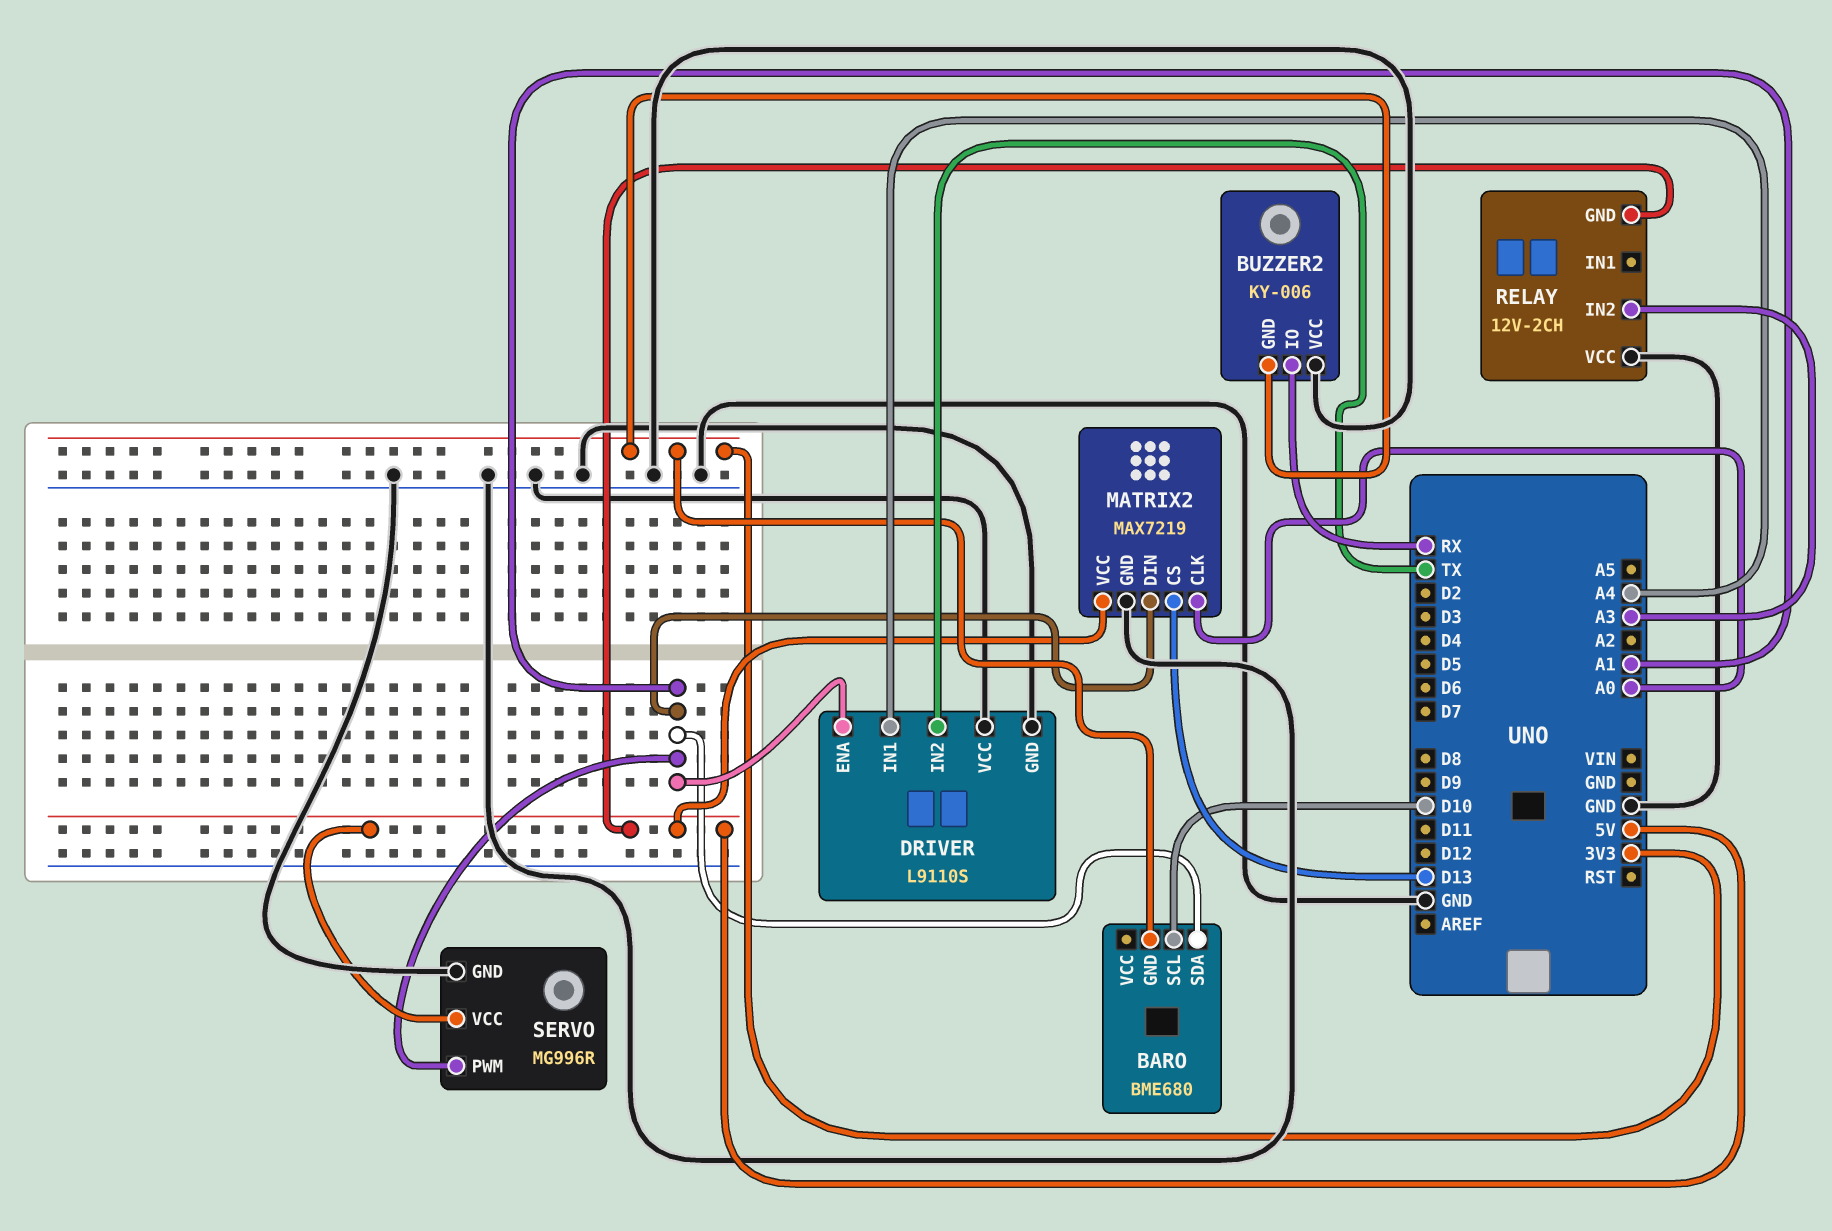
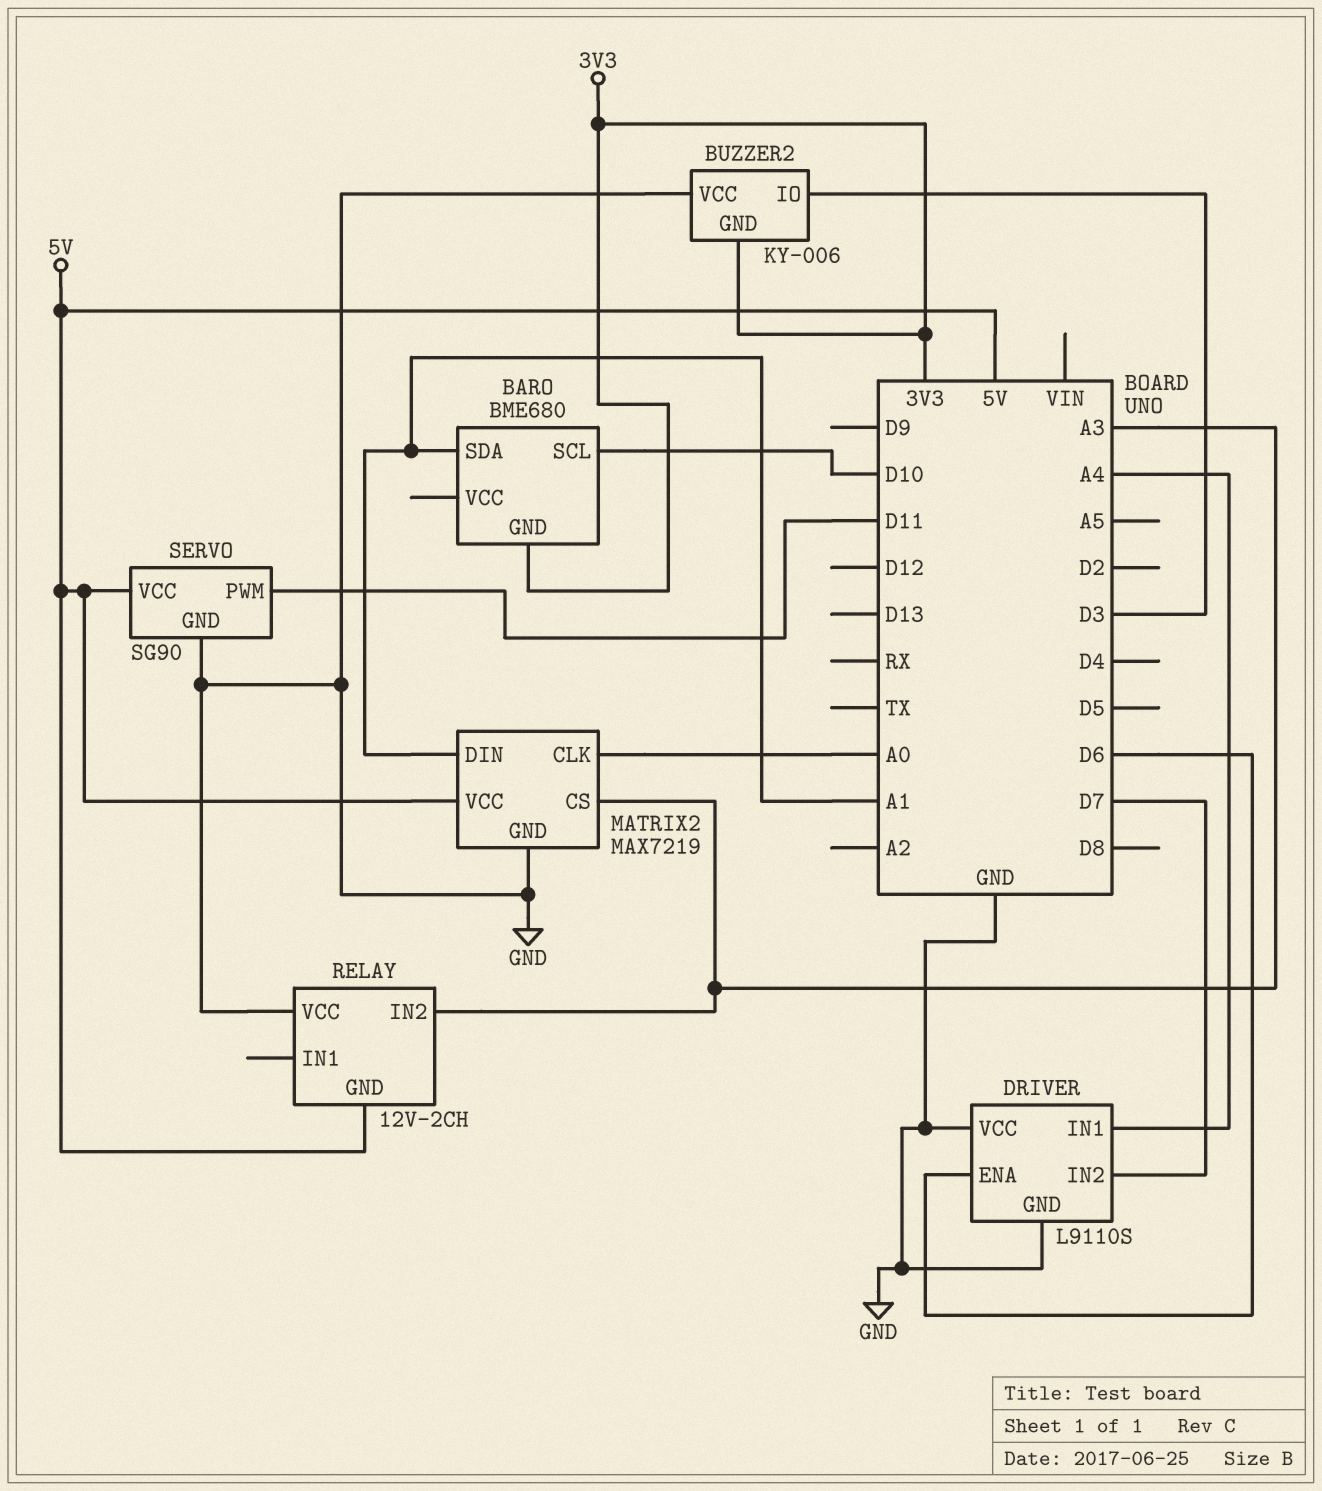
BUZZER2 pin IO: RX -> D3
DRIVER pin ENA: A1 -> D6
DRIVER pin IN2: TX -> D7
MATRIX2 pin CS: D13 -> A3
SERVO: MG996R -> SG90
SERVO pin PWM: A1 -> D11

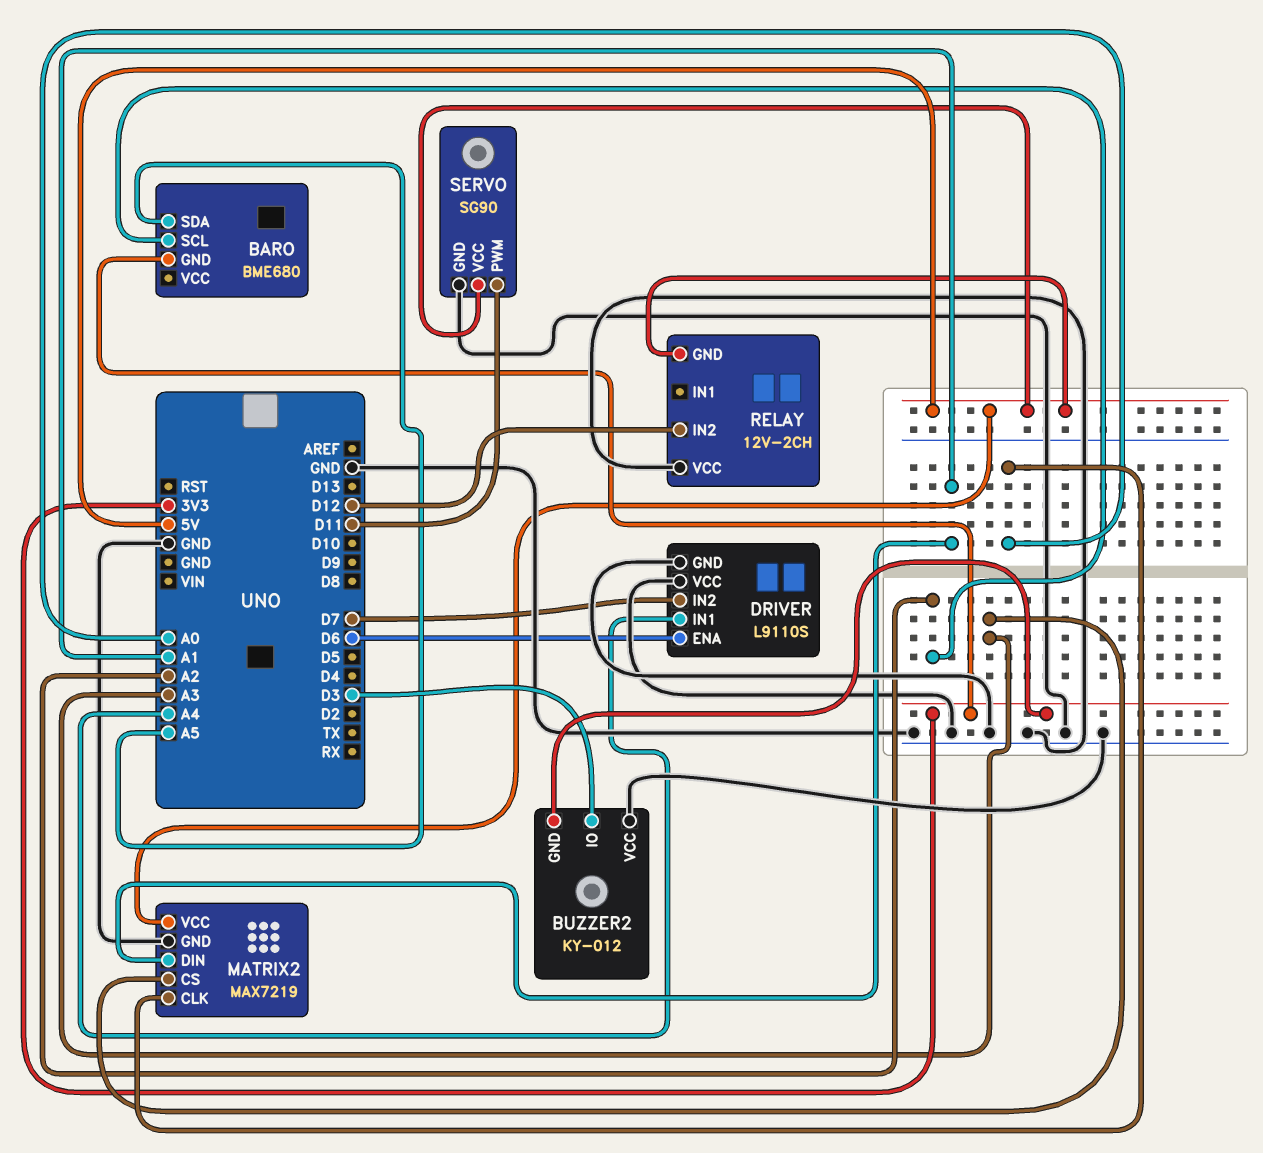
BARO pin SCL: D10 -> A2
BARO pin SDA: A1 -> A5
BUZZER2: KY-006 -> KY-012
RELAY pin IN2: A3 -> D12

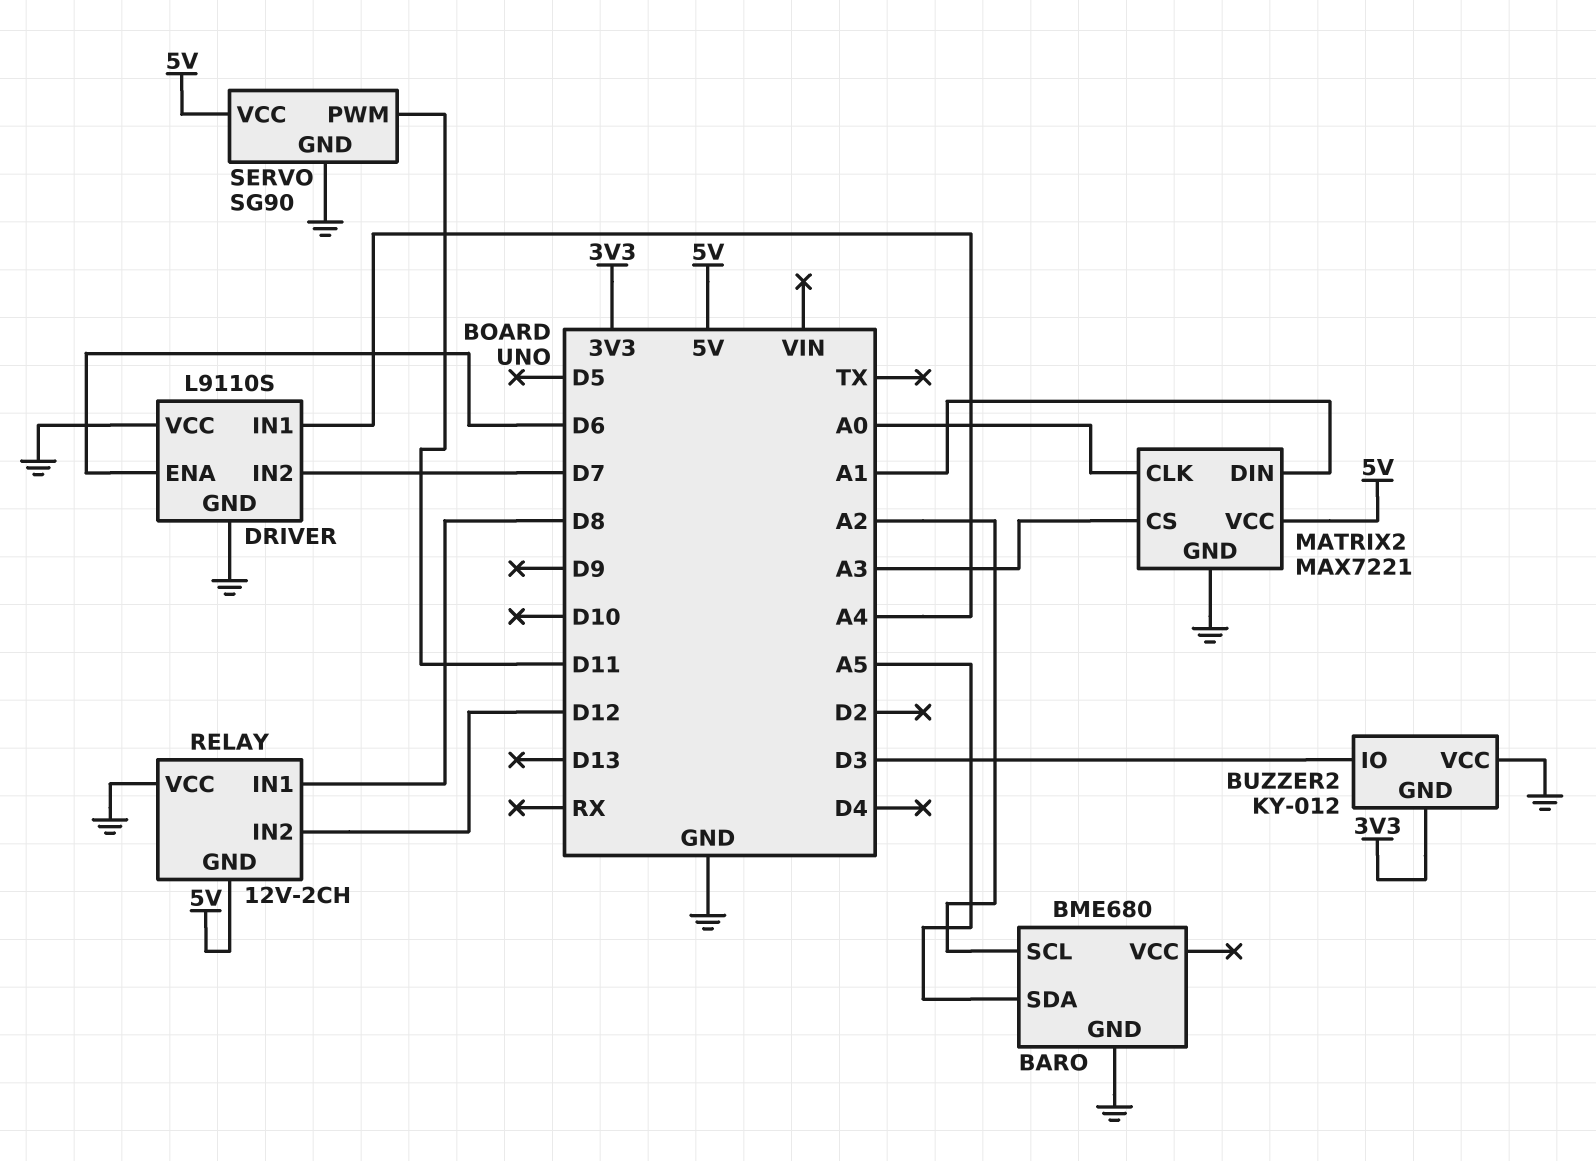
BARO pin GND: 3V3 -> GND
MATRIX2: MAX7219 -> MAX7221
RELAY pin IN1: none -> D8

